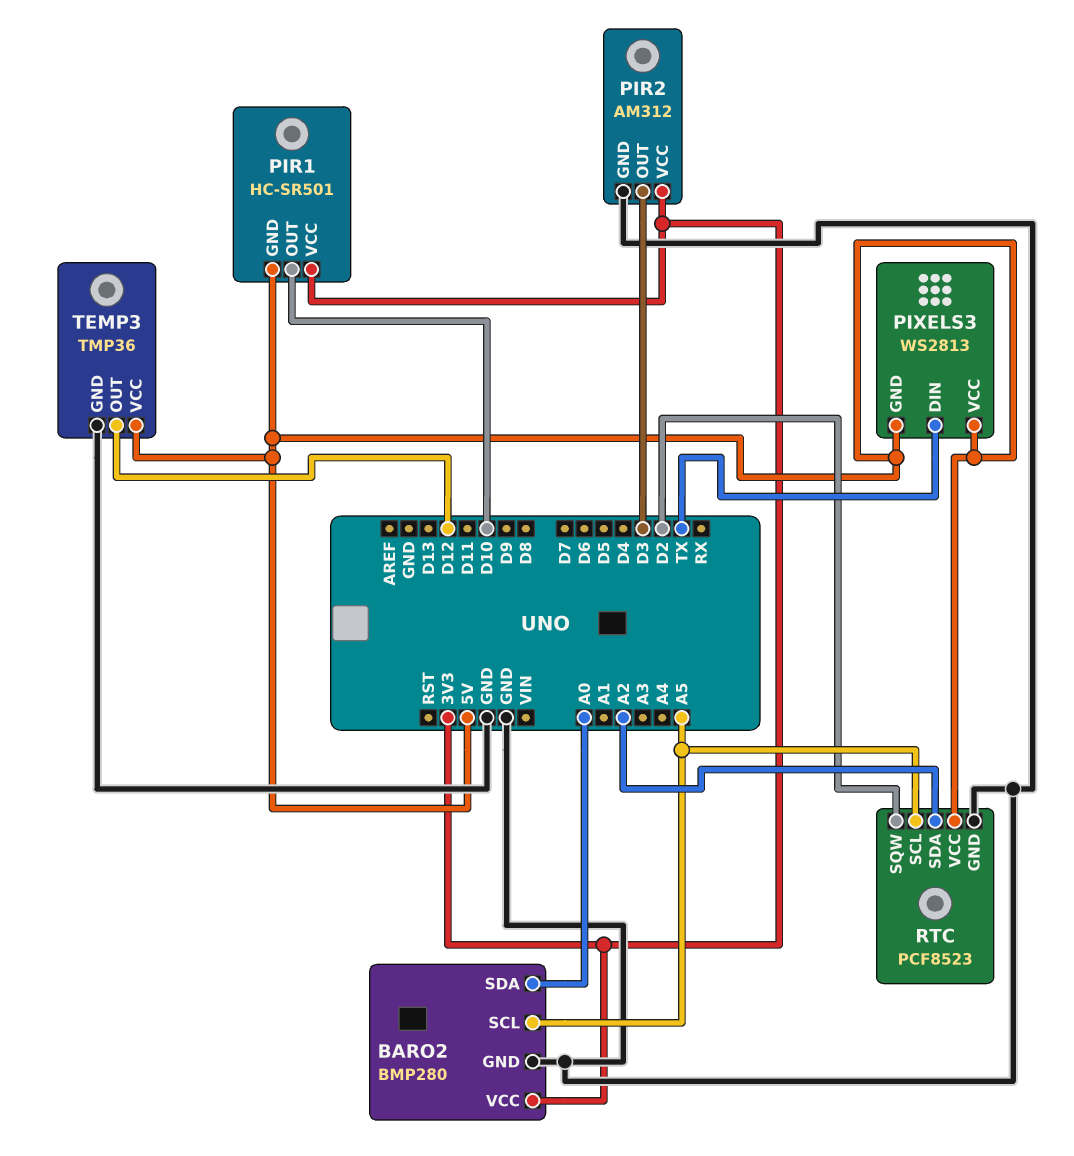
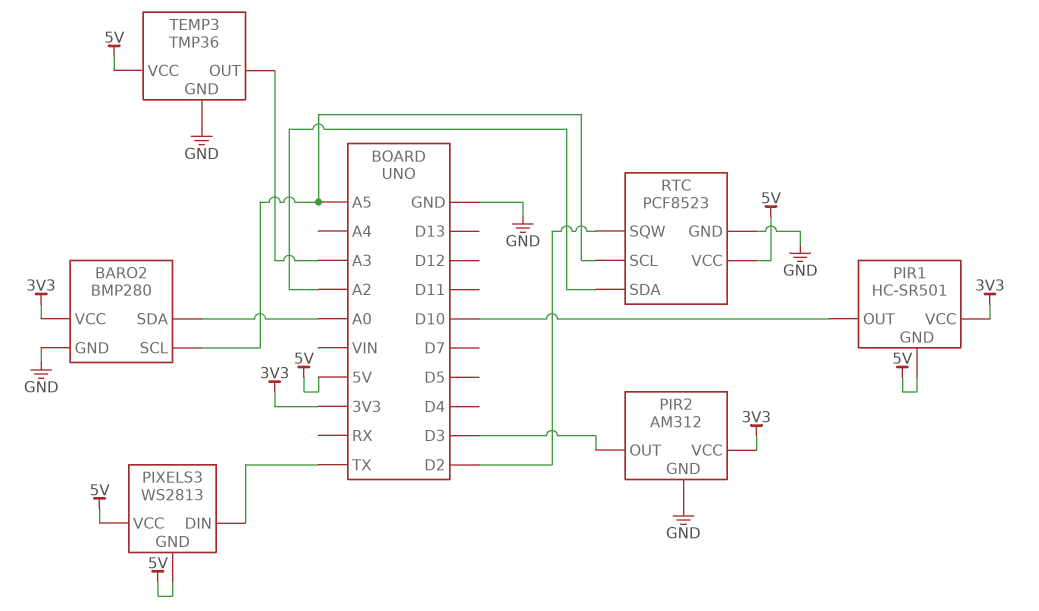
TEMP3 pin OUT: D12 -> A3

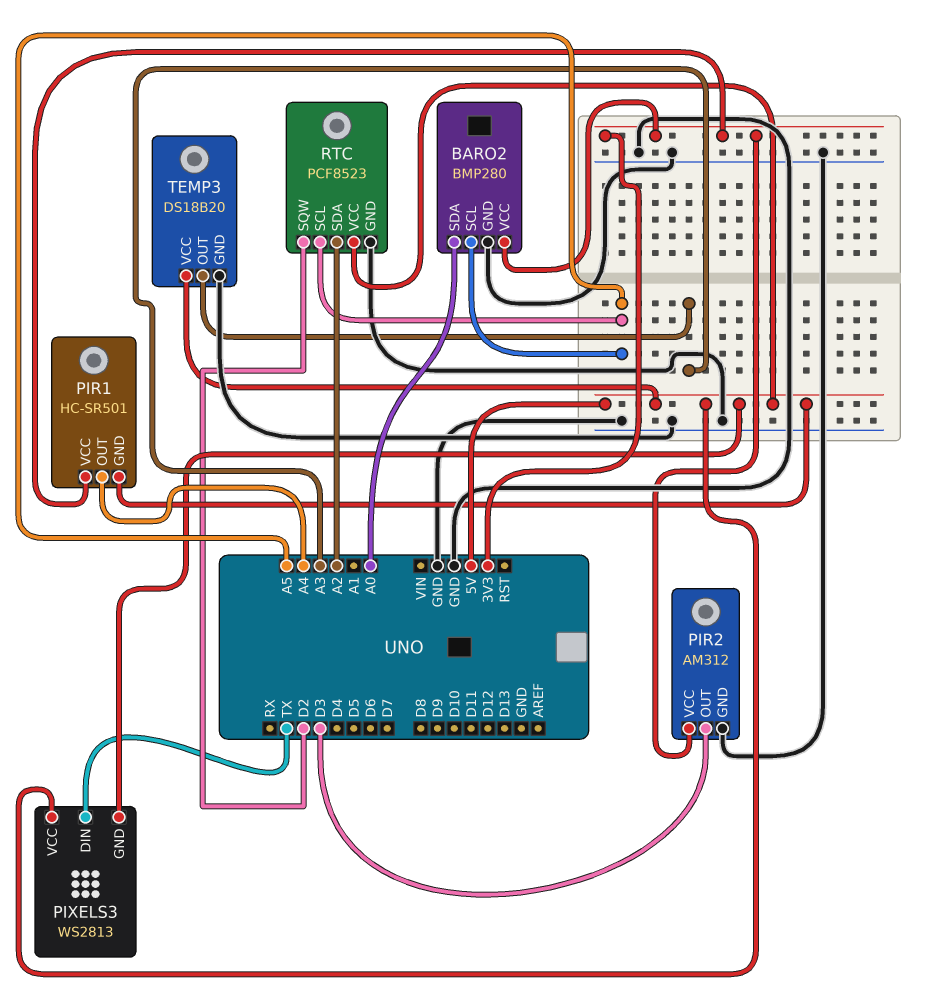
PIR1 pin OUT: D10 -> A4
TEMP3: TMP36 -> DS18B20

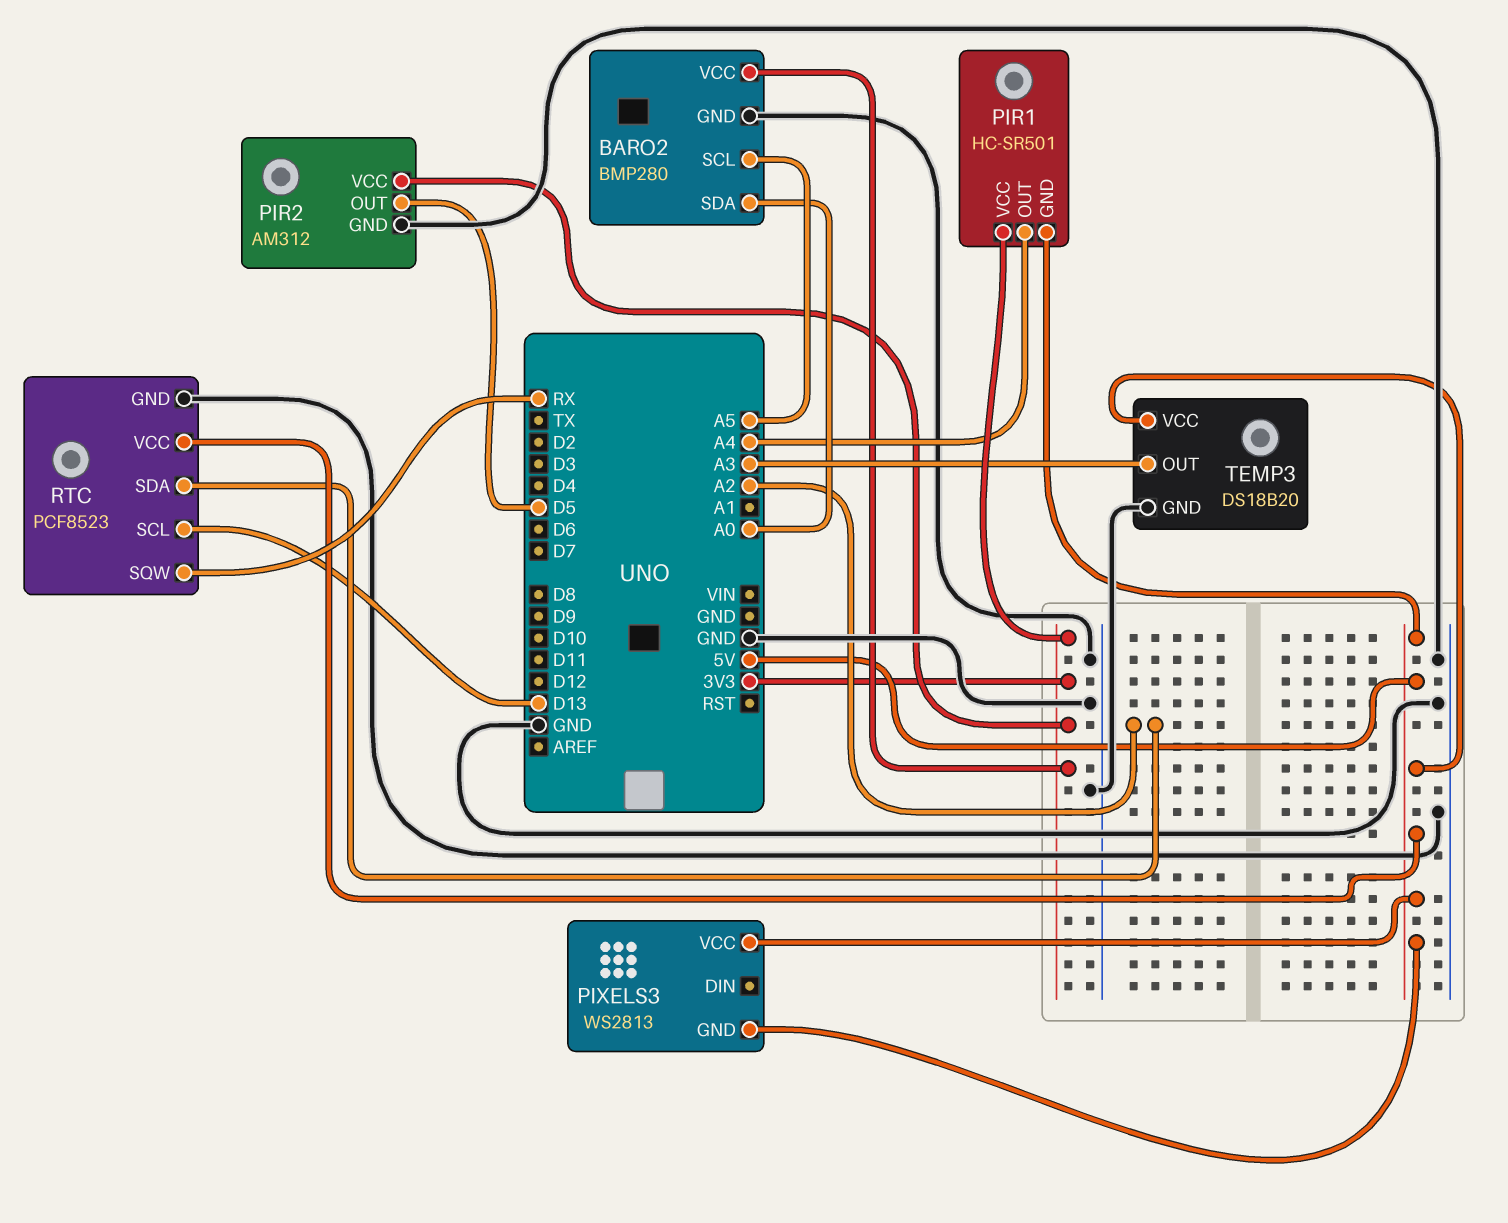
PIR2 pin OUT: D3 -> D5
PIXELS3 pin DIN: TX -> none
RTC pin SCL: A5 -> D13
RTC pin SQW: D2 -> RX

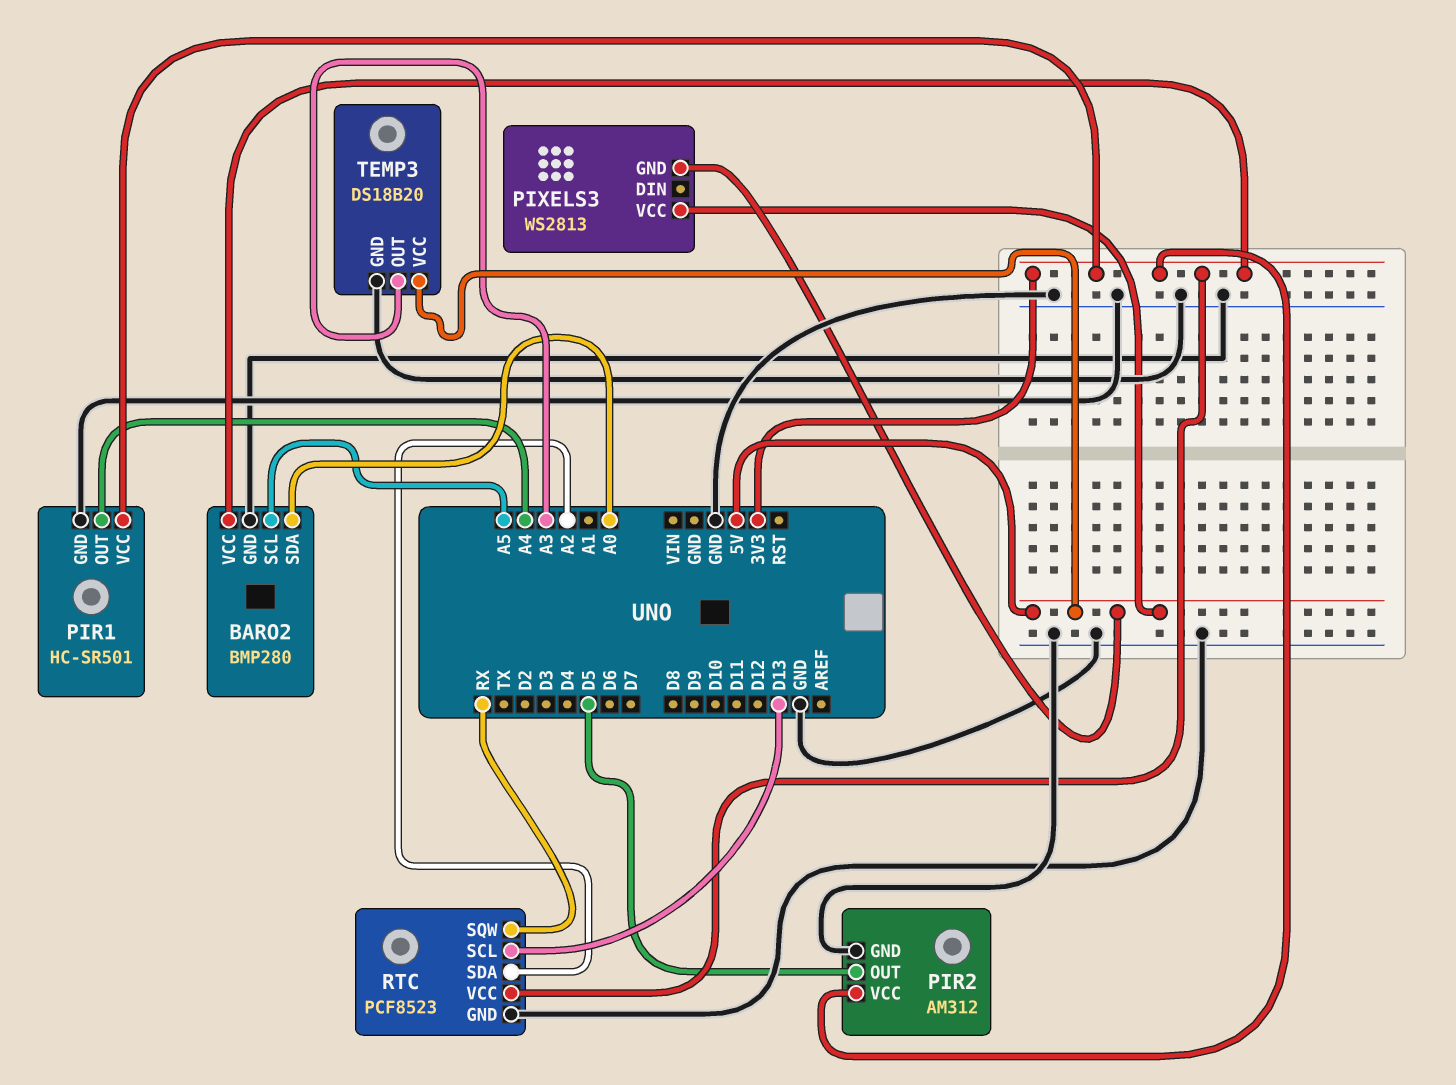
PIR1 pin GND: 5V -> GND
RTC pin VCC: 5V -> 3V3

